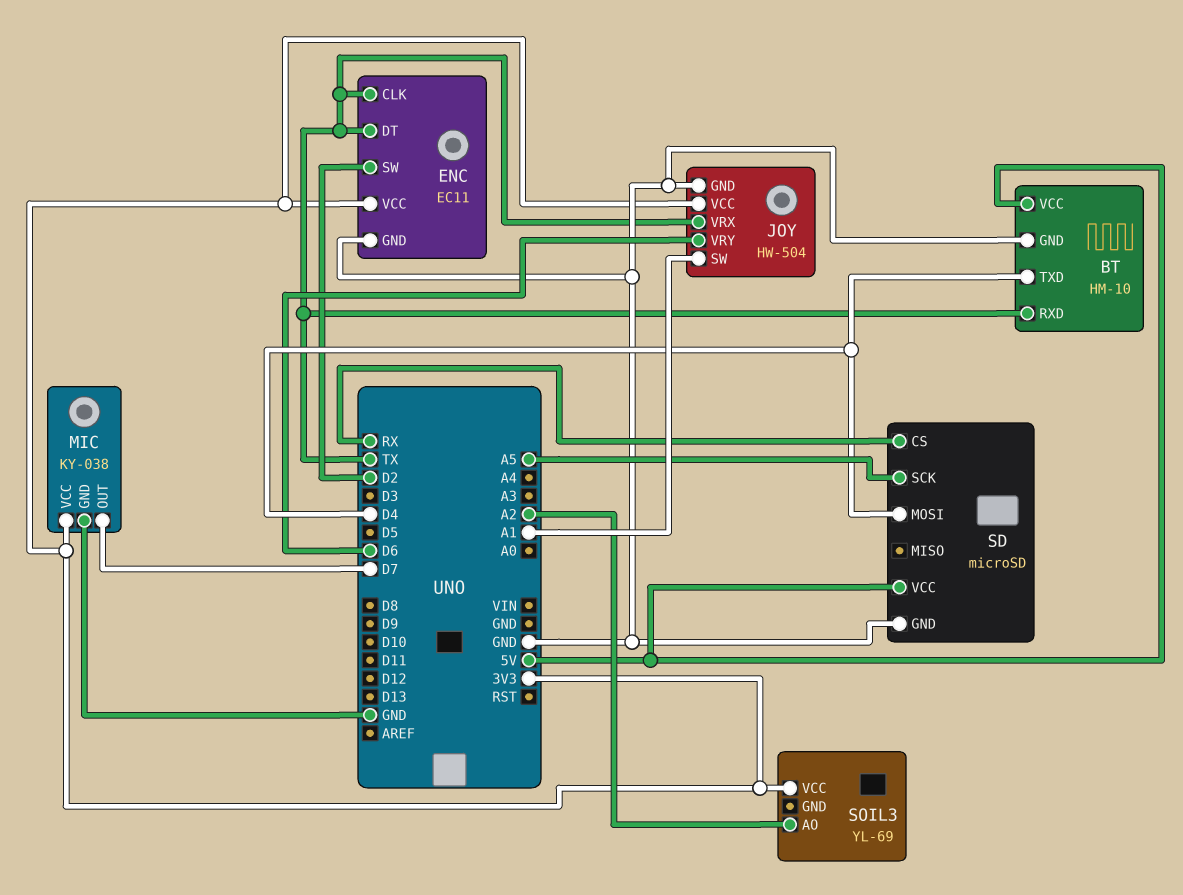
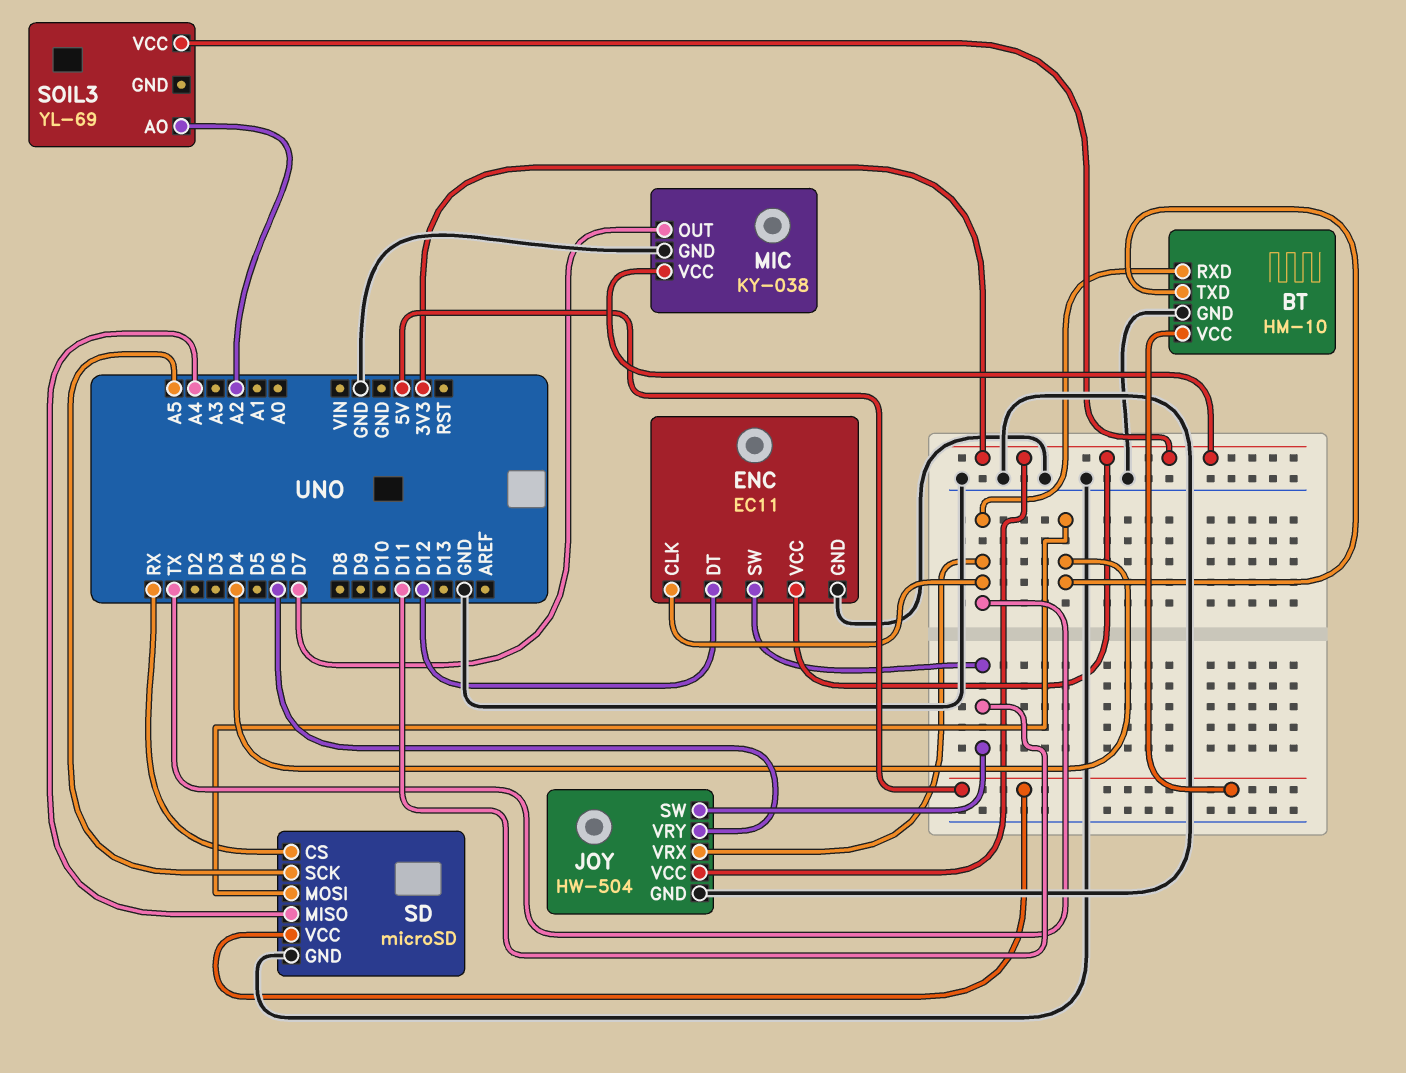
ENC pin DT: TX -> D12
ENC pin SW: D2 -> D11
JOY pin SW: A1 -> D11
SD pin MISO: none -> A4

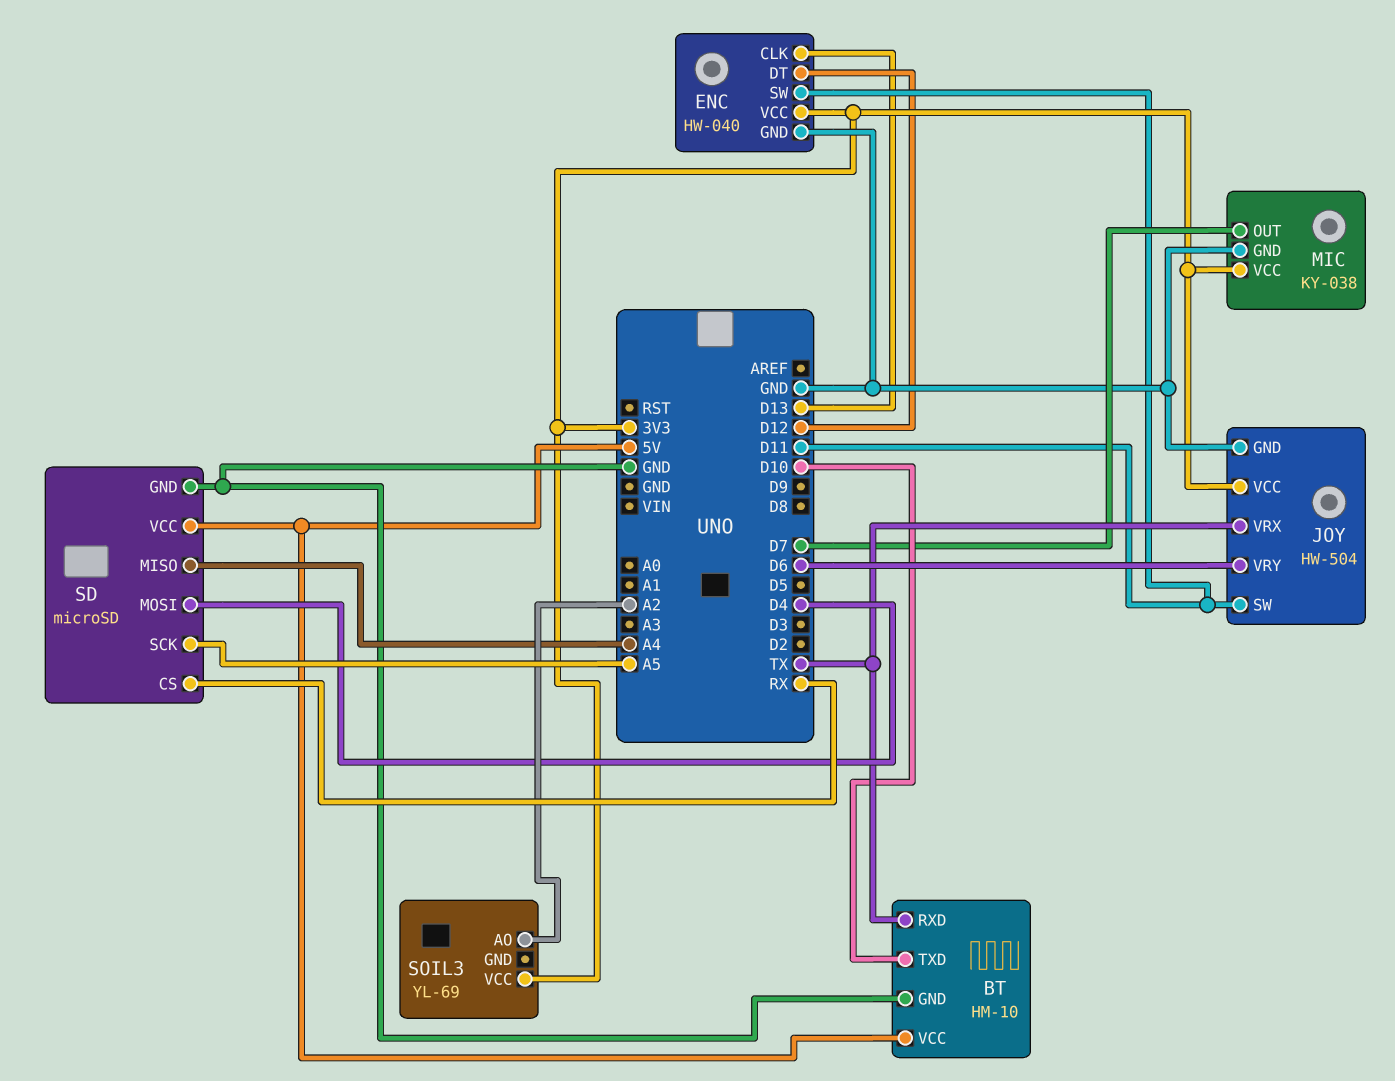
BT pin TXD: D4 -> D10
ENC: EC11 -> HW-040
ENC pin CLK: TX -> D13

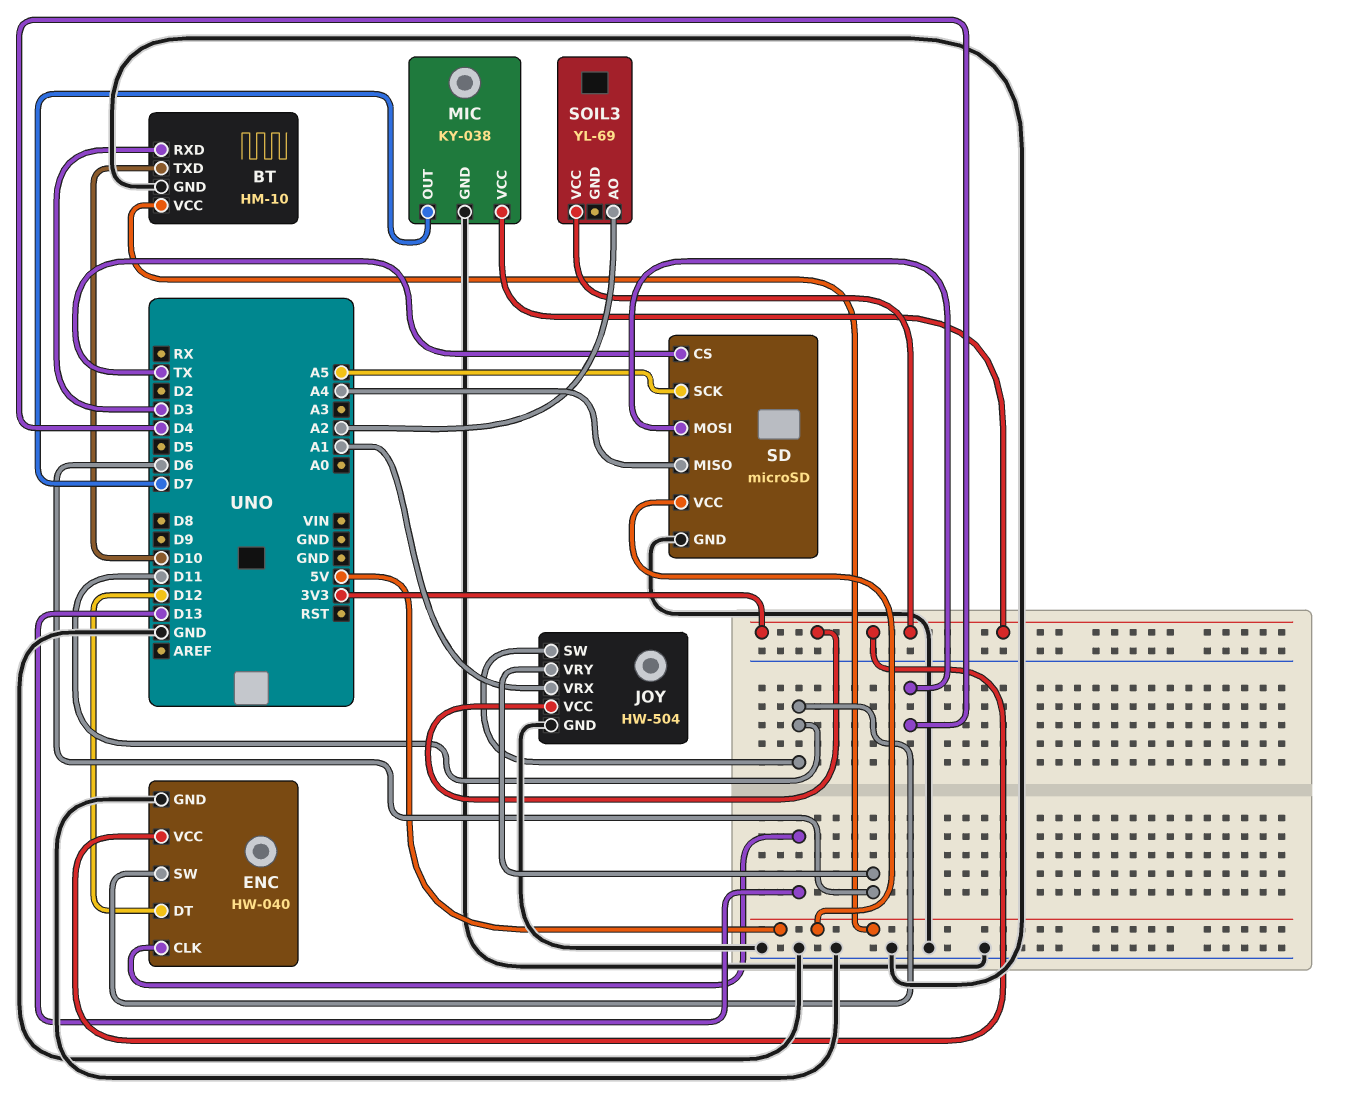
BT pin RXD: TX -> D3
JOY pin VRX: TX -> A1
SD pin CS: RX -> TX

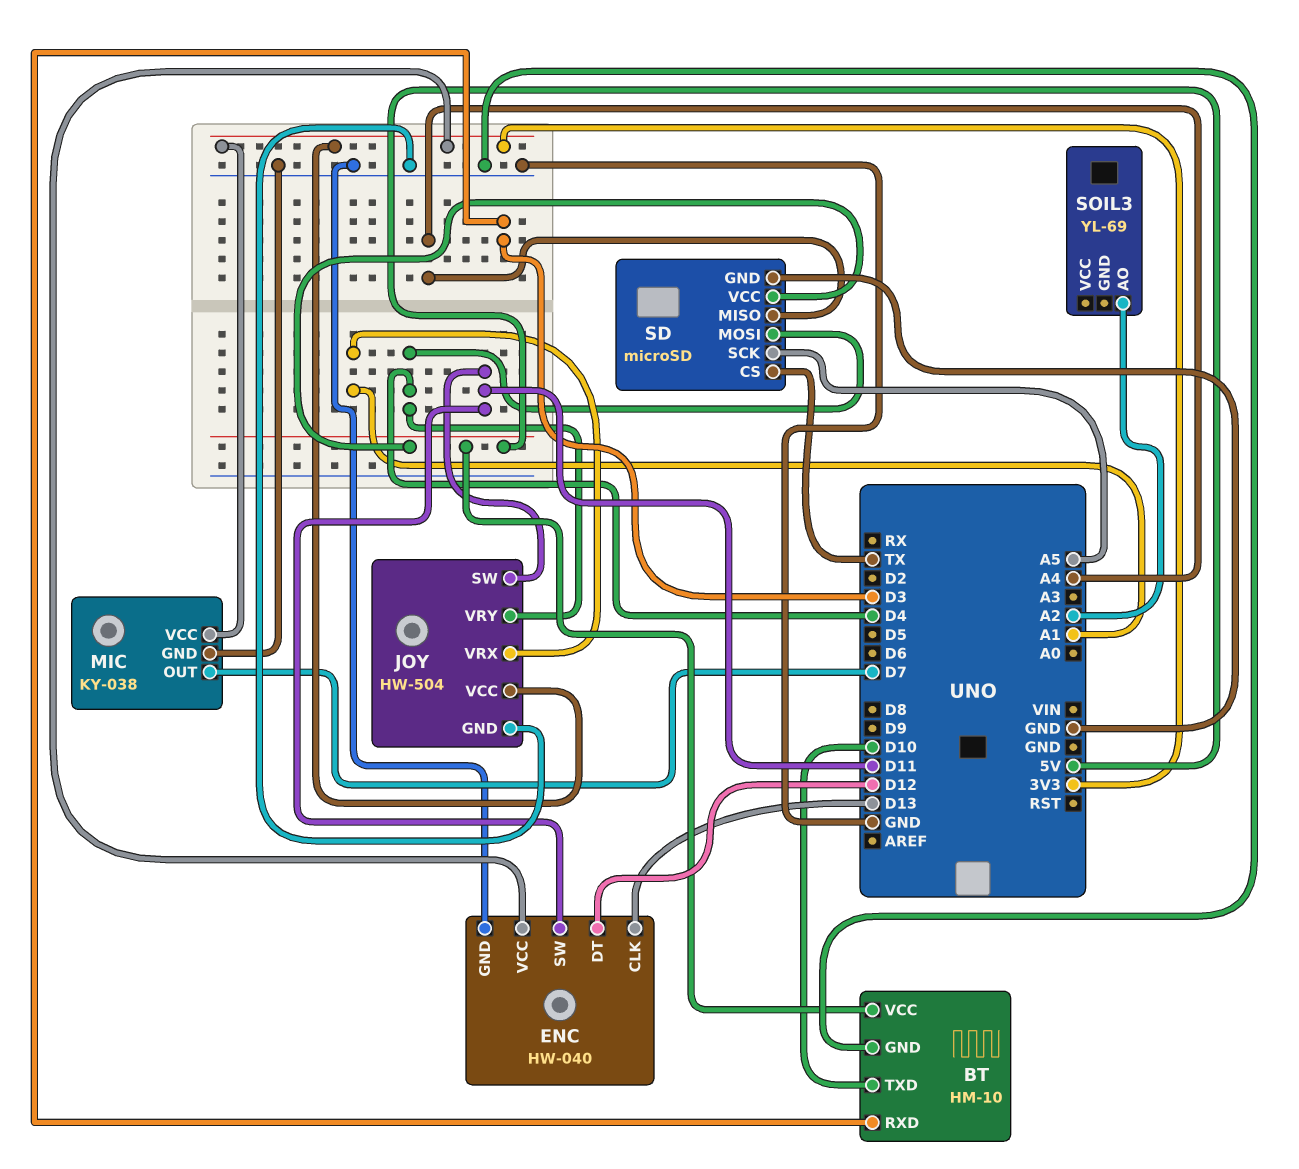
JOY pin VRY: D6 -> D4
SOIL3 pin VCC: 3V3 -> none

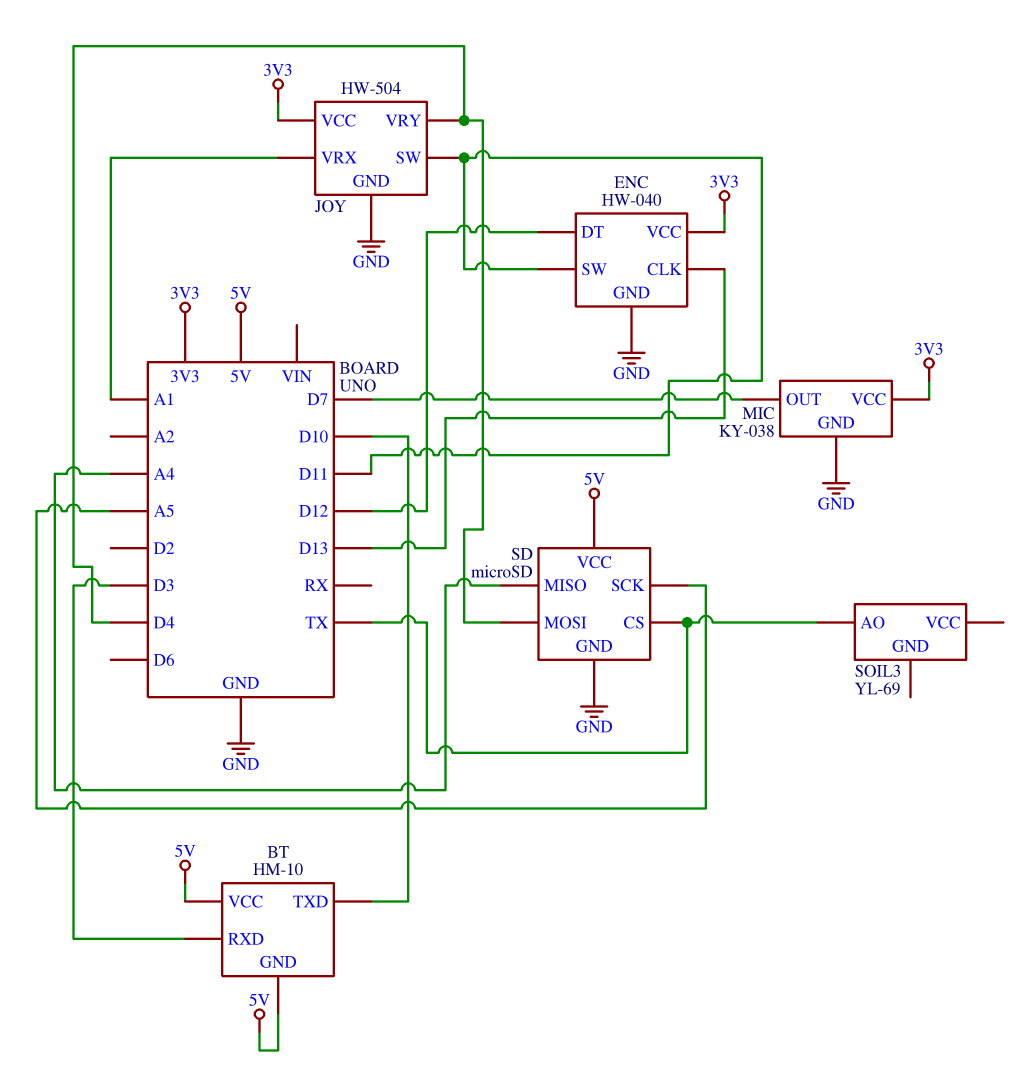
BT pin GND: GND -> 5V
SOIL3 pin AO: A2 -> TX

